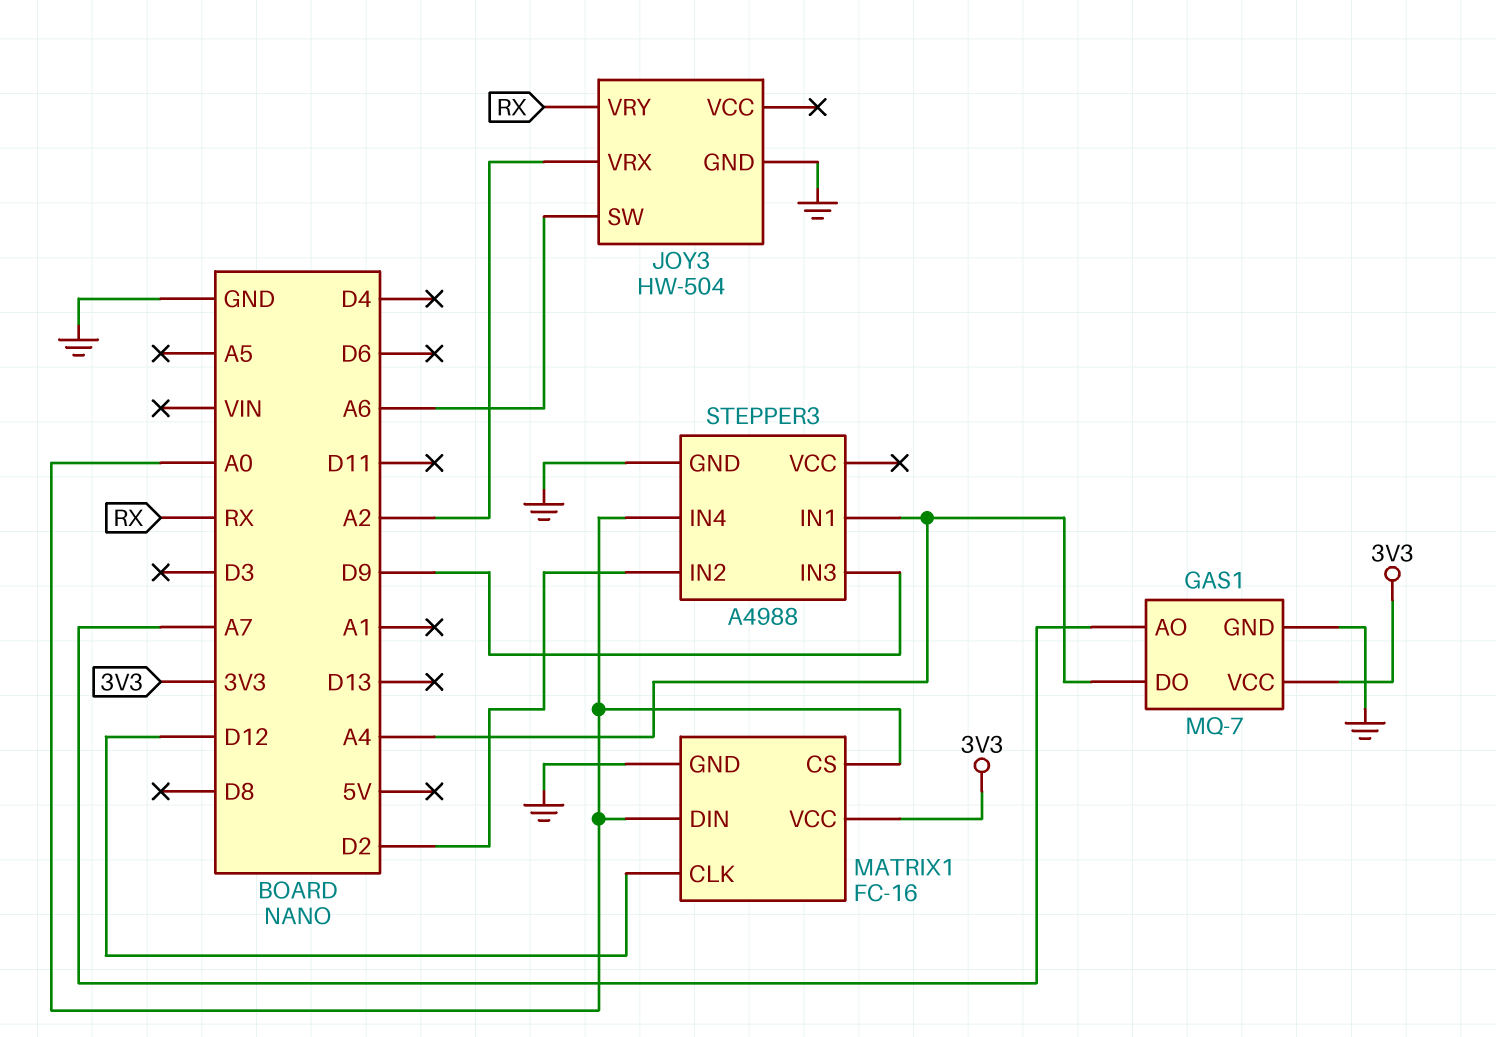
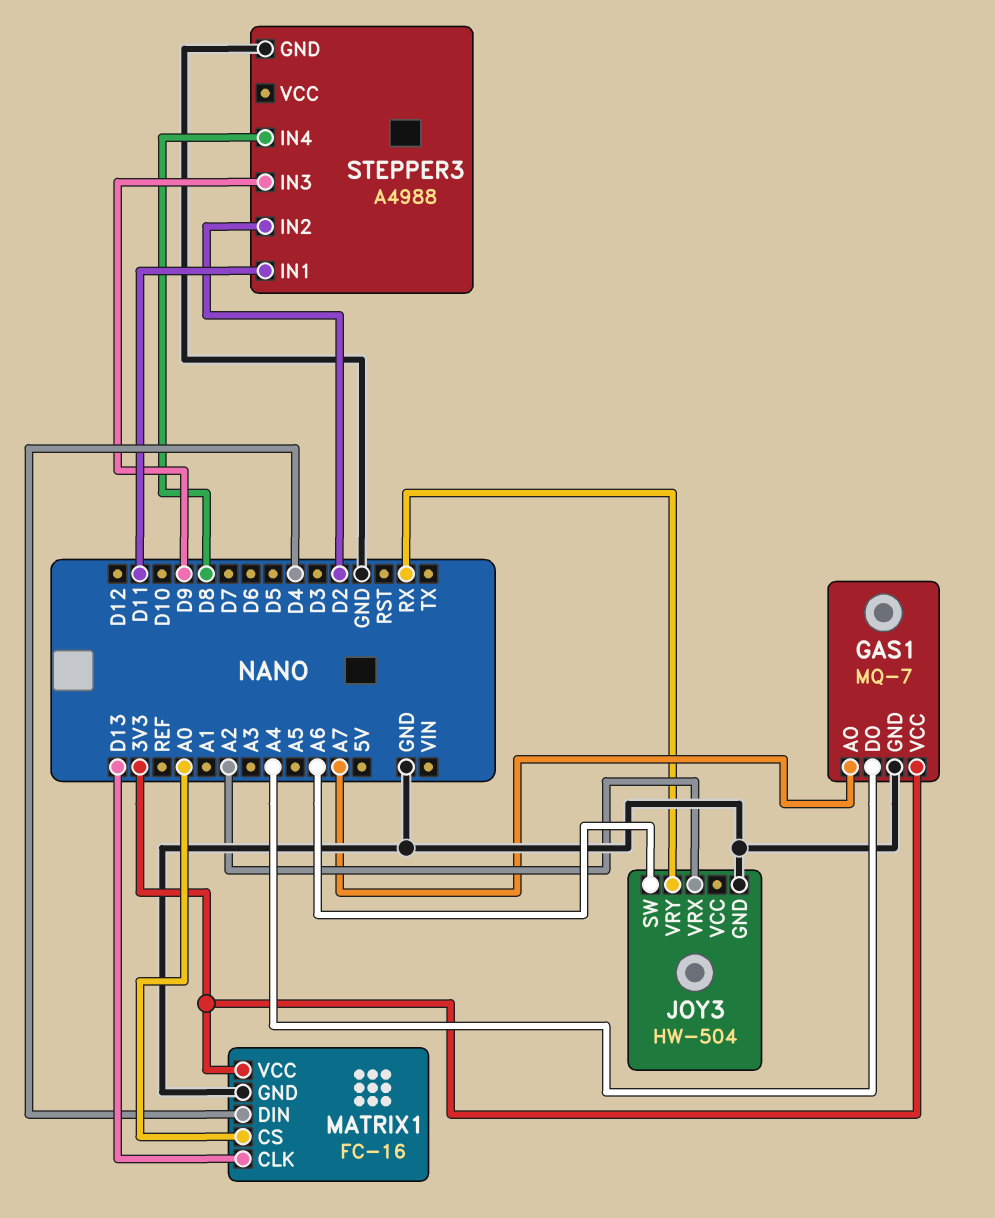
MATRIX1 pin CLK: D12 -> D13
MATRIX1 pin DIN: A0 -> D4
STEPPER3 pin IN1: A4 -> D11
STEPPER3 pin IN4: A0 -> D8

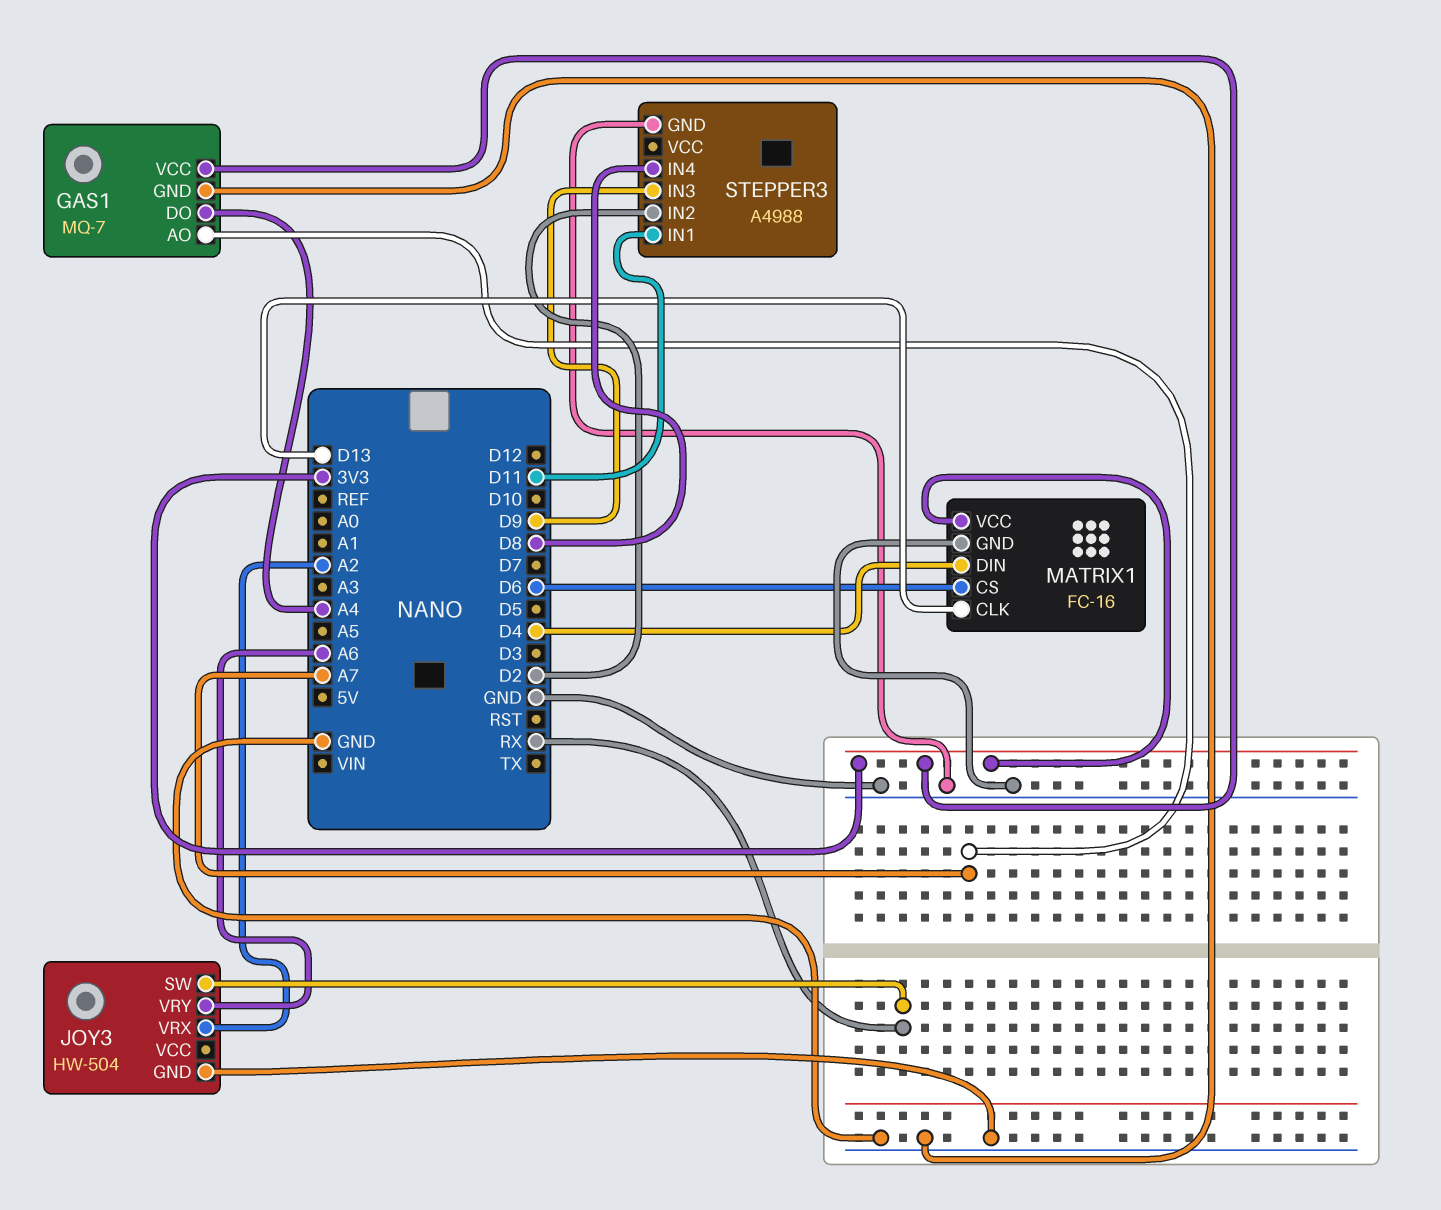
JOY3 pin SW: A6 -> RX
JOY3 pin VRY: RX -> A6
MATRIX1 pin CS: A0 -> D6

